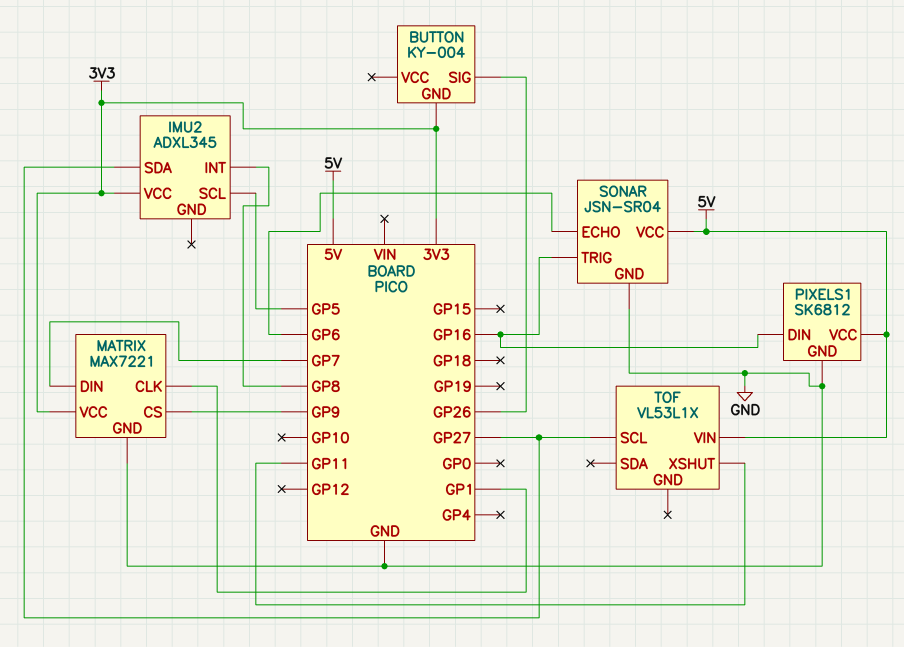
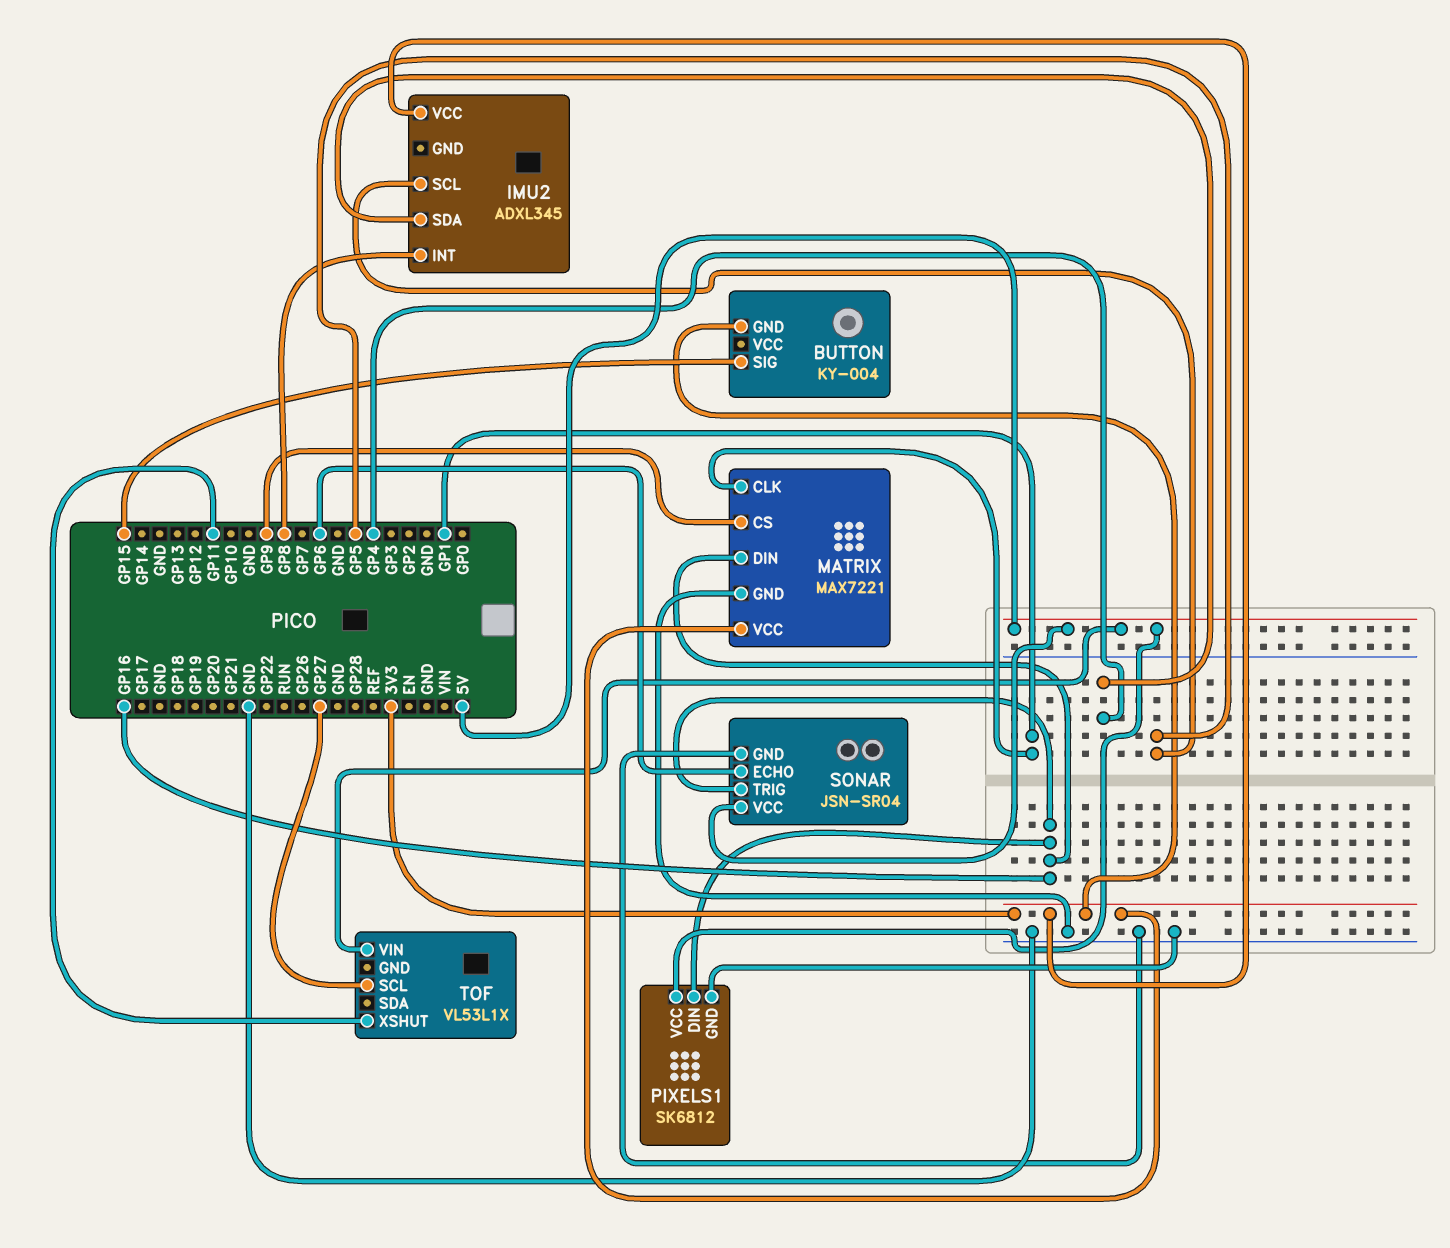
BUTTON pin SIG: GP26 -> GP15
IMU2 pin SDA: GP27 -> GP4
MATRIX pin DIN: GP7 -> GP16

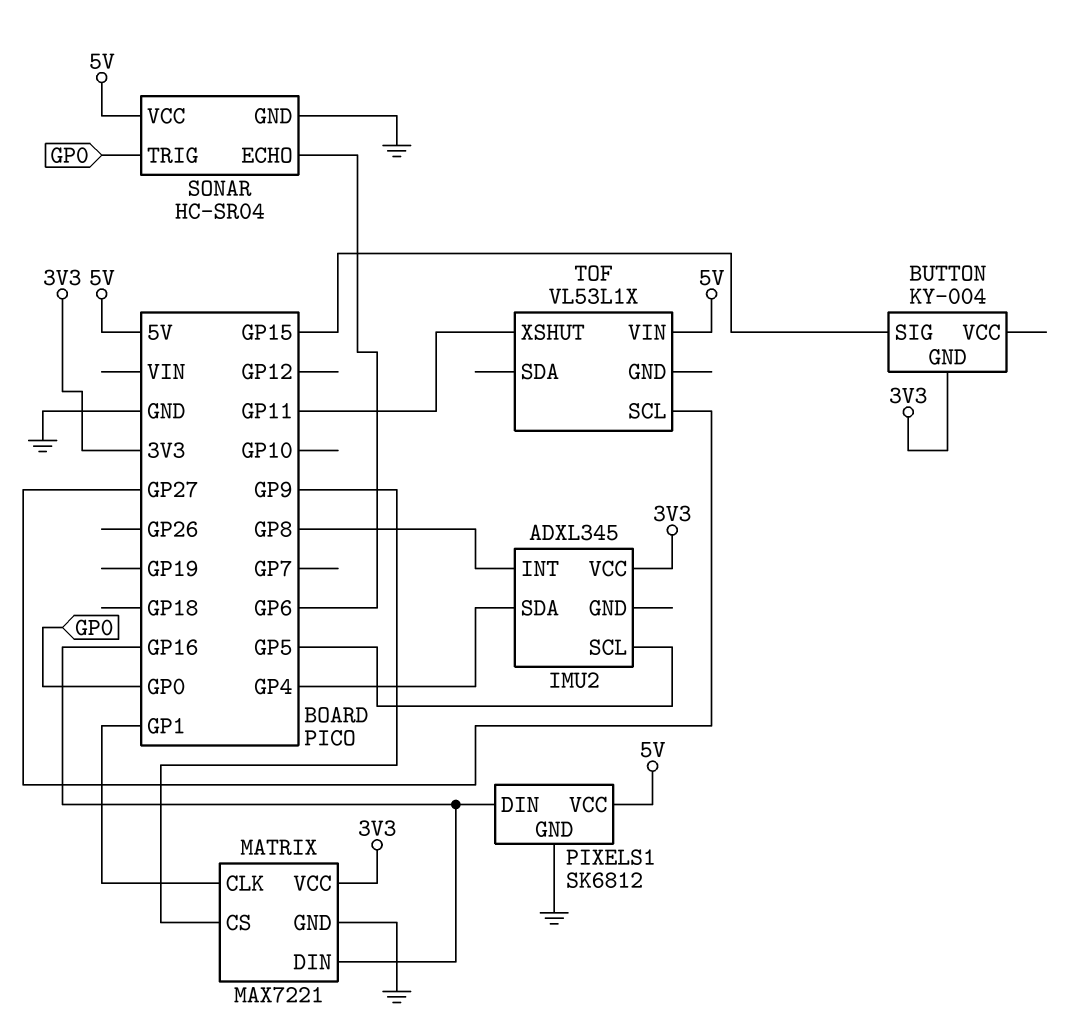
SONAR: JSN-SR04 -> HC-SR04
SONAR pin TRIG: GP16 -> GP0

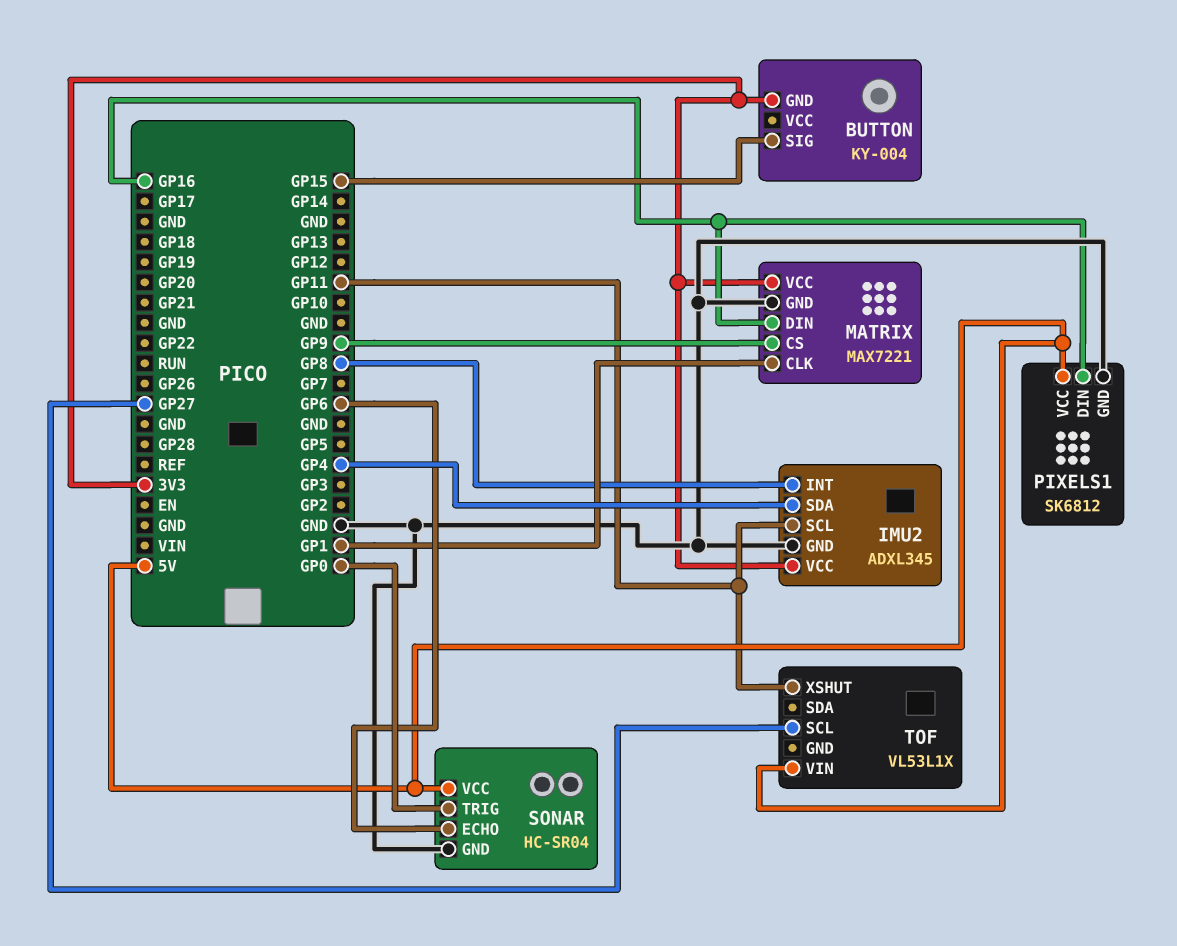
IMU2 pin GND: none -> GND
IMU2 pin SCL: GP5 -> GP11

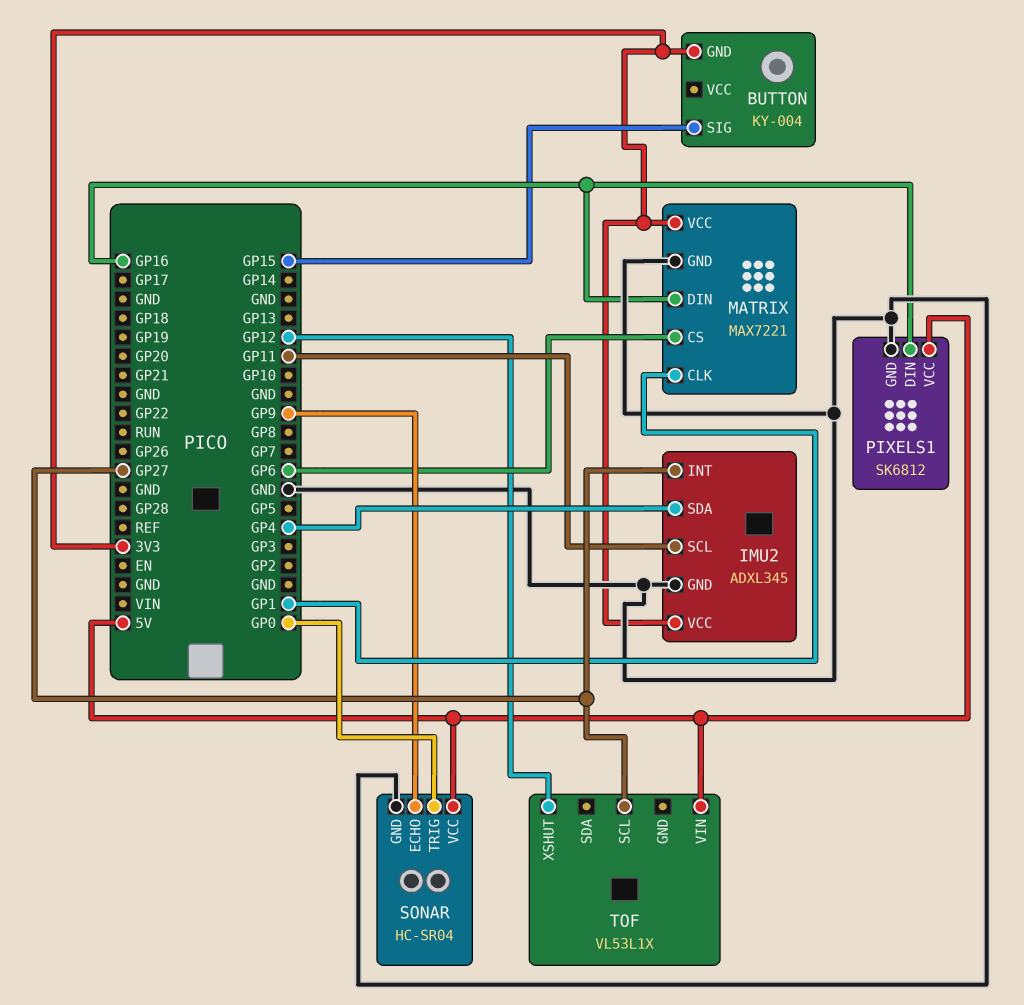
IMU2 pin INT: GP8 -> GP27
MATRIX pin CS: GP9 -> GP6
SONAR pin ECHO: GP6 -> GP9
TOF pin XSHUT: GP11 -> GP12

